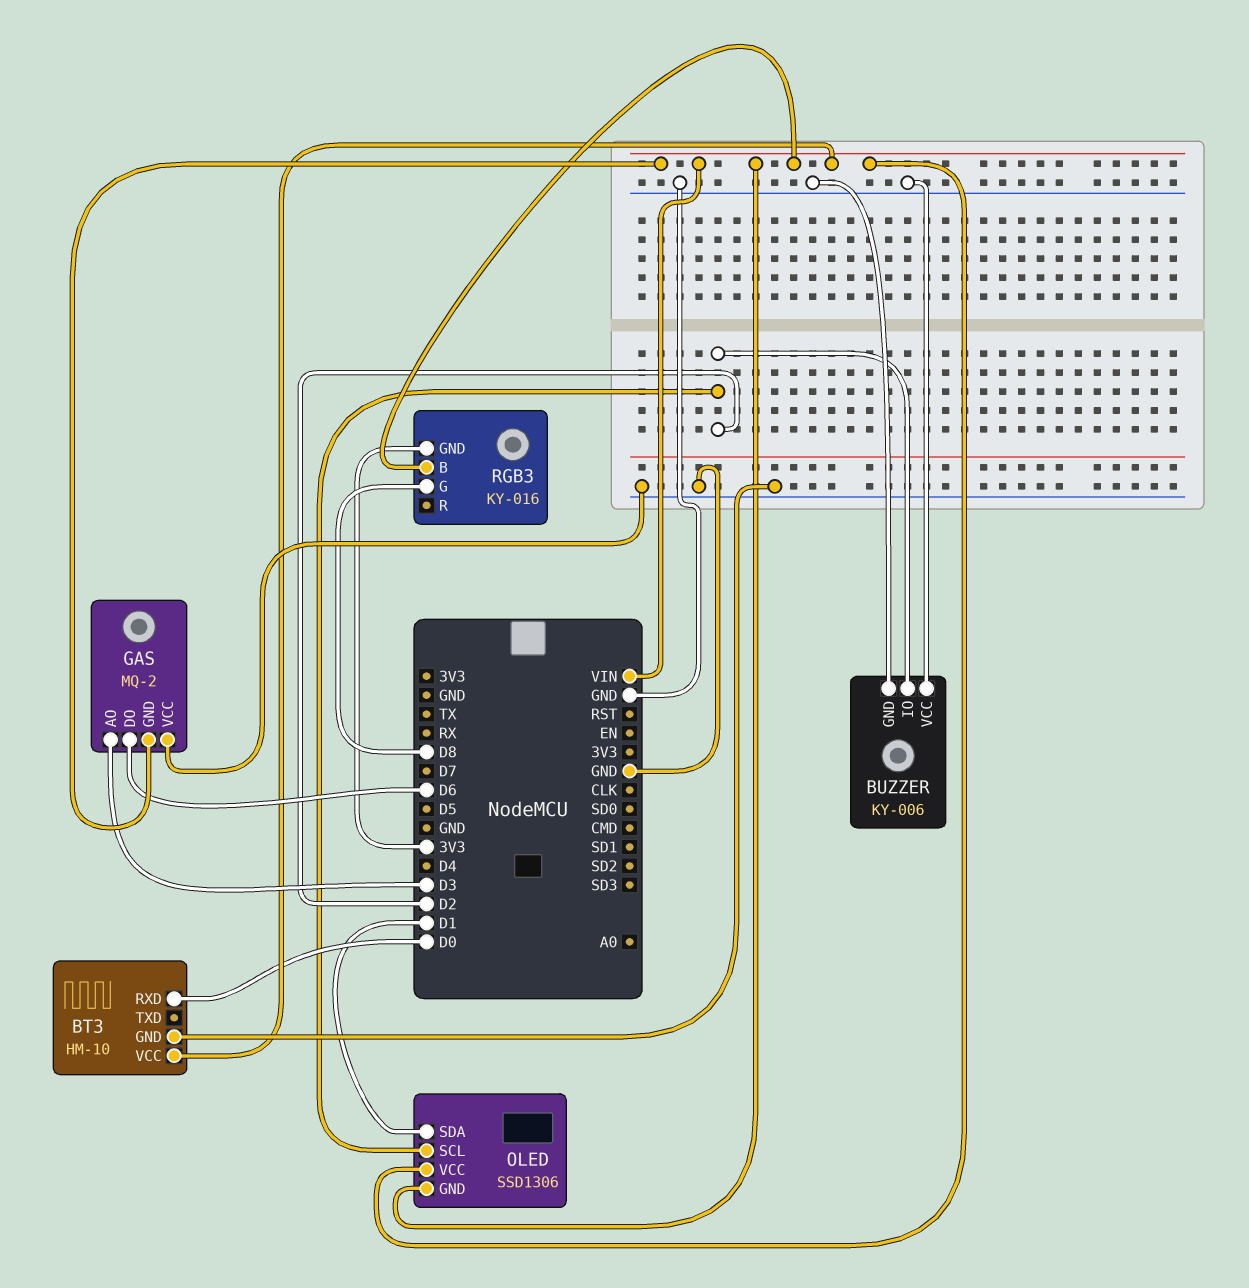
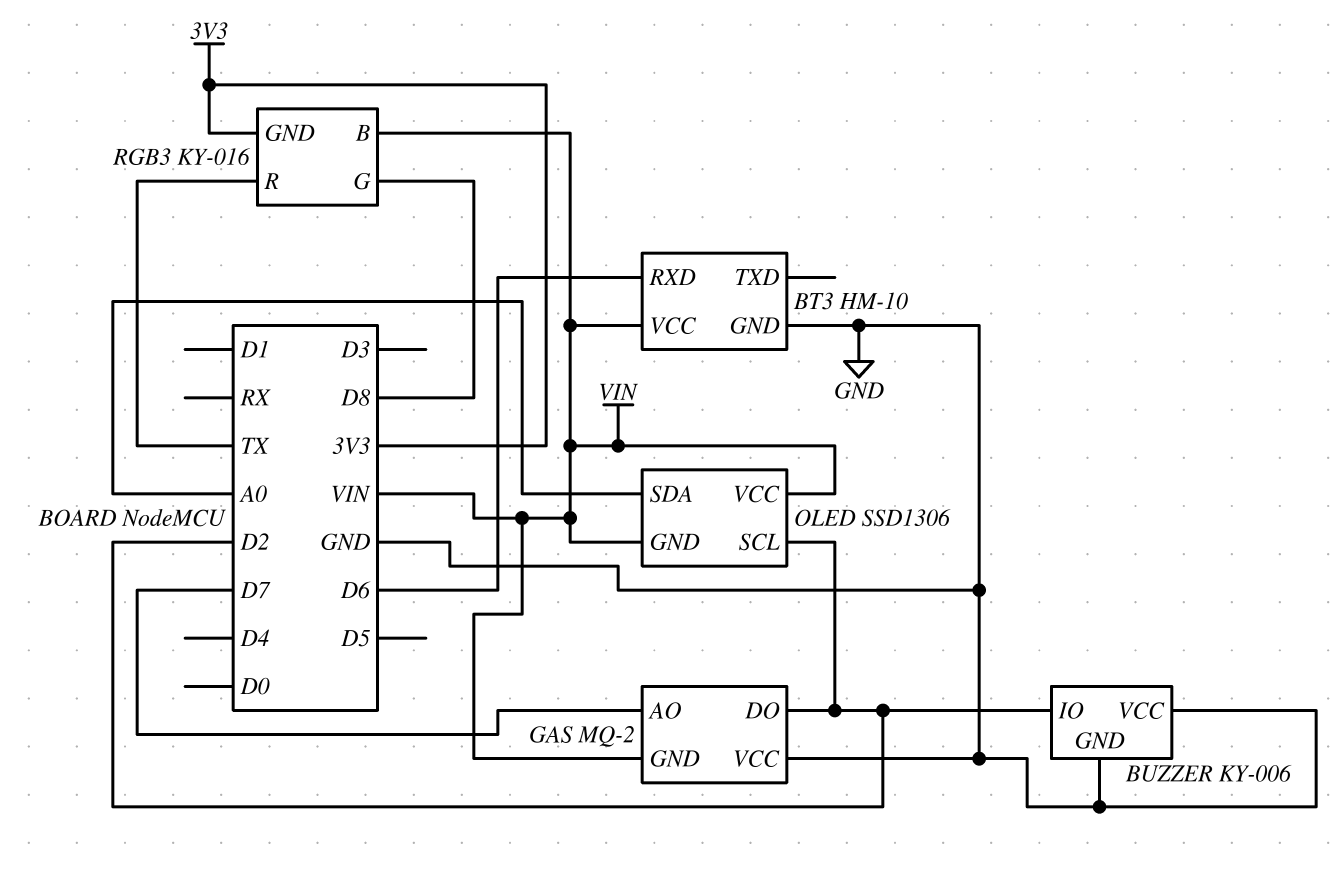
BT3 pin RXD: D0 -> D6
GAS pin AO: D3 -> D7
GAS pin DO: D6 -> D2
OLED pin SDA: D1 -> A0
RGB3 pin R: none -> TX

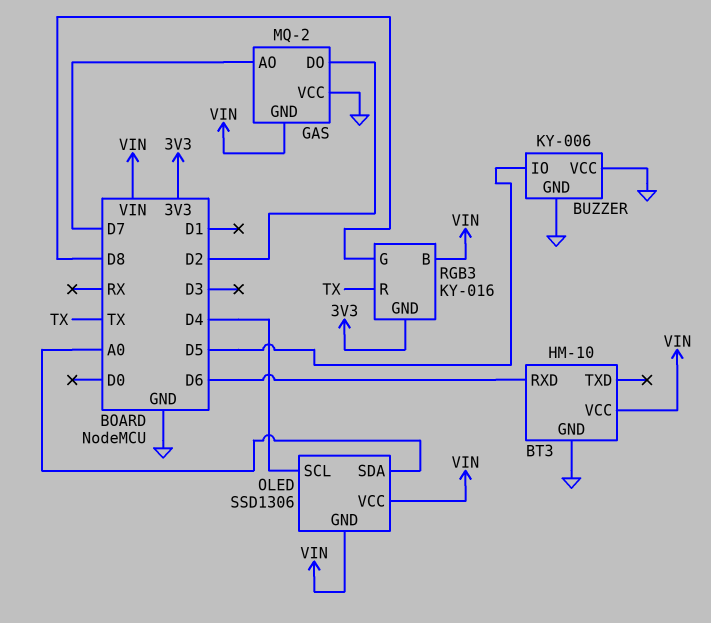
BUZZER pin IO: D2 -> D5
OLED pin SCL: D2 -> D4

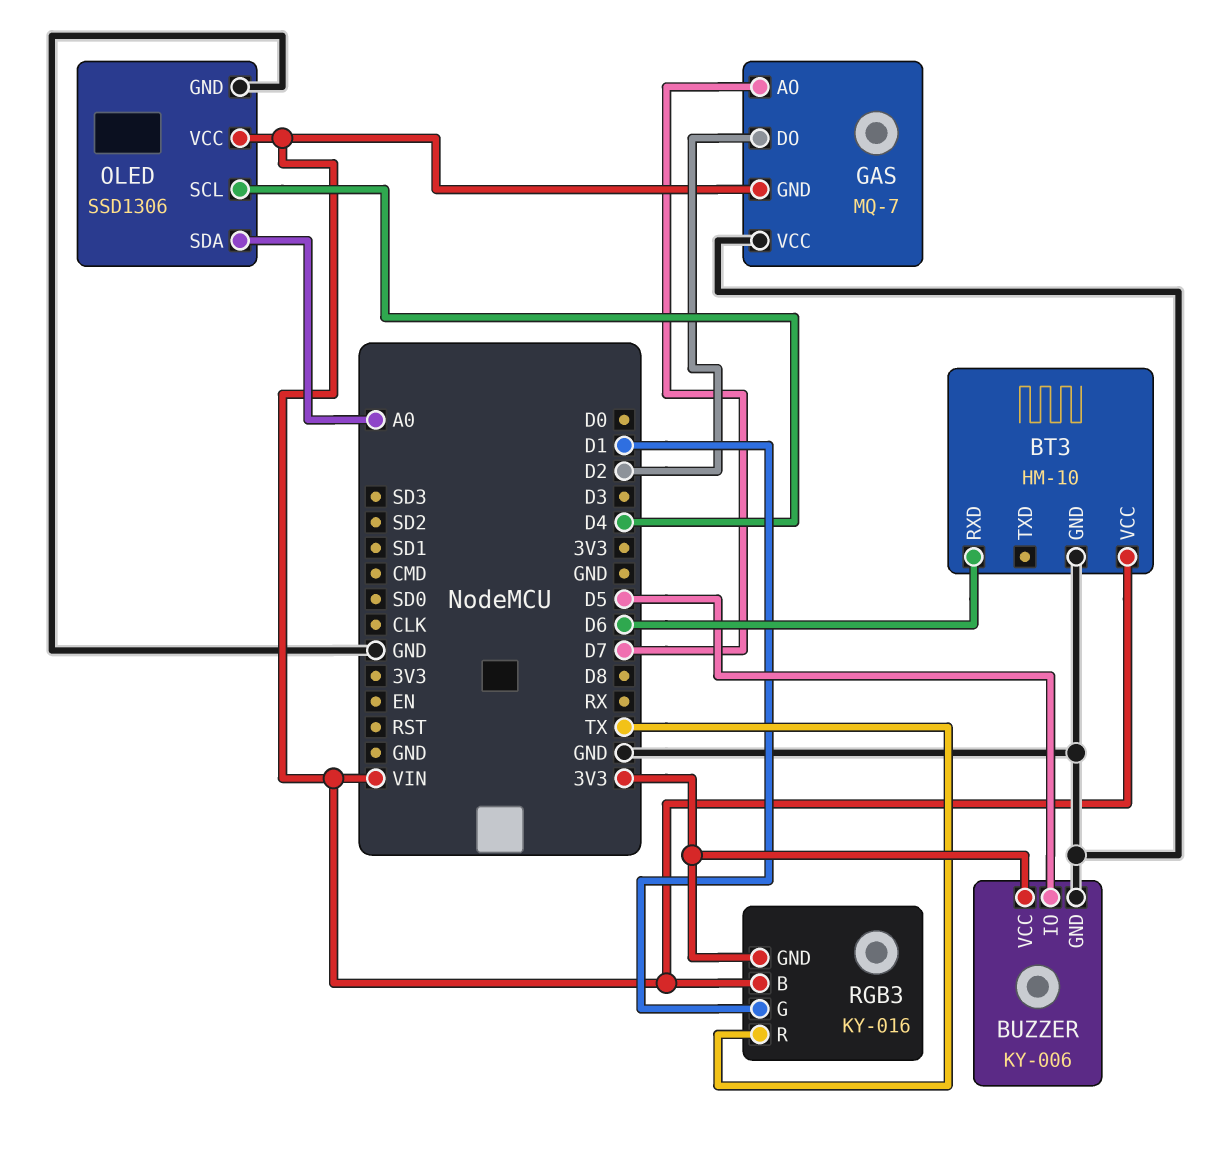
BUZZER pin VCC: GND -> 3V3
GAS: MQ-2 -> MQ-7
OLED pin GND: VIN -> GND
RGB3 pin G: D8 -> D1

